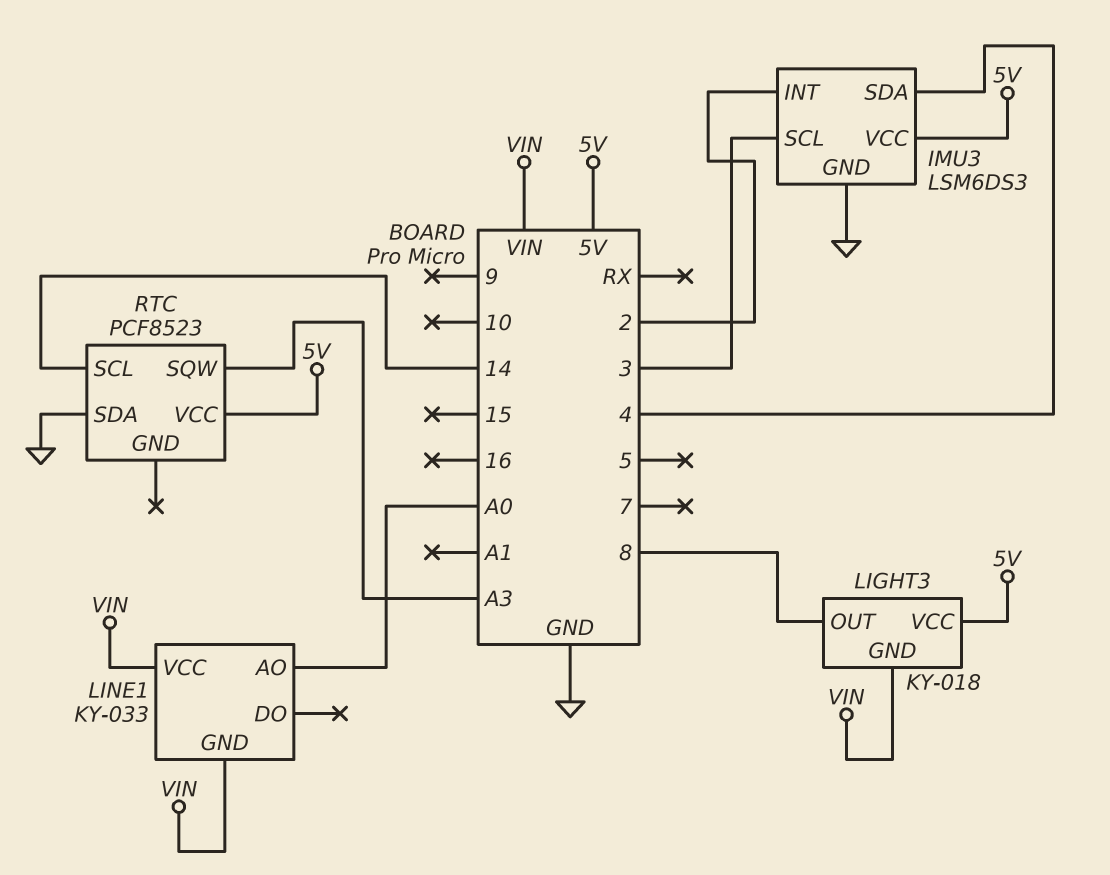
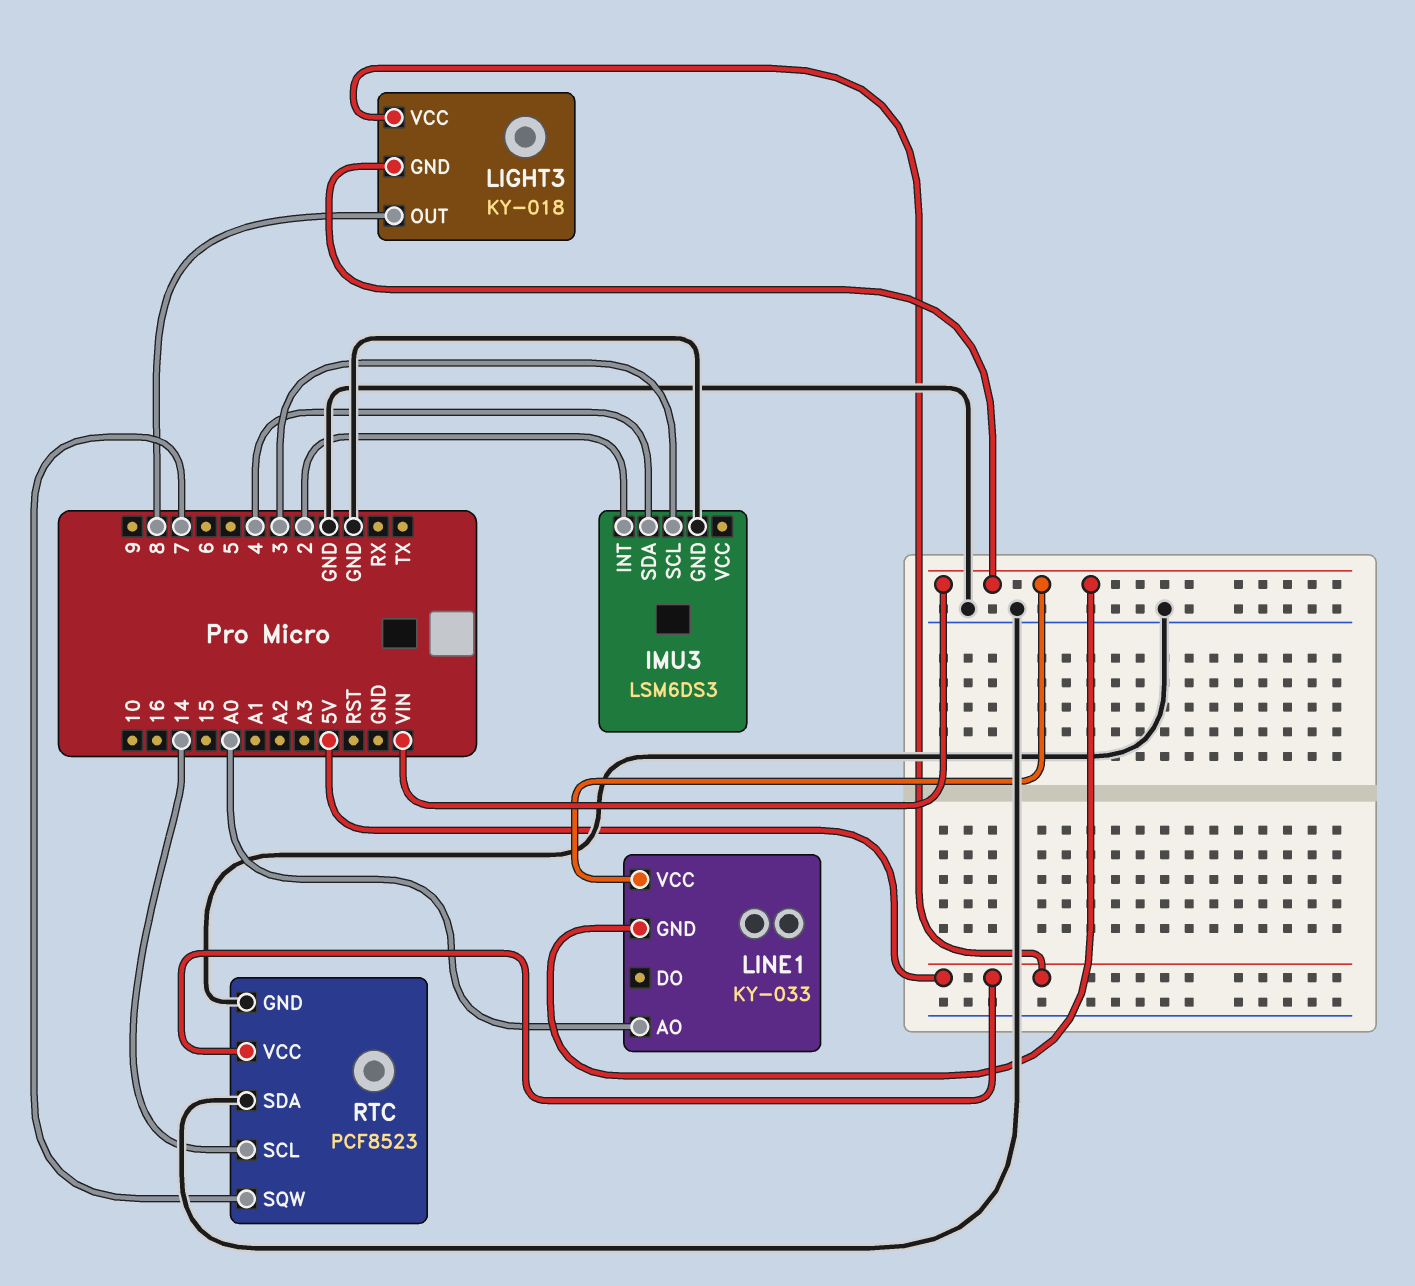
IMU3 pin VCC: 5V -> none
RTC pin GND: none -> GND
RTC pin SQW: A3 -> 7

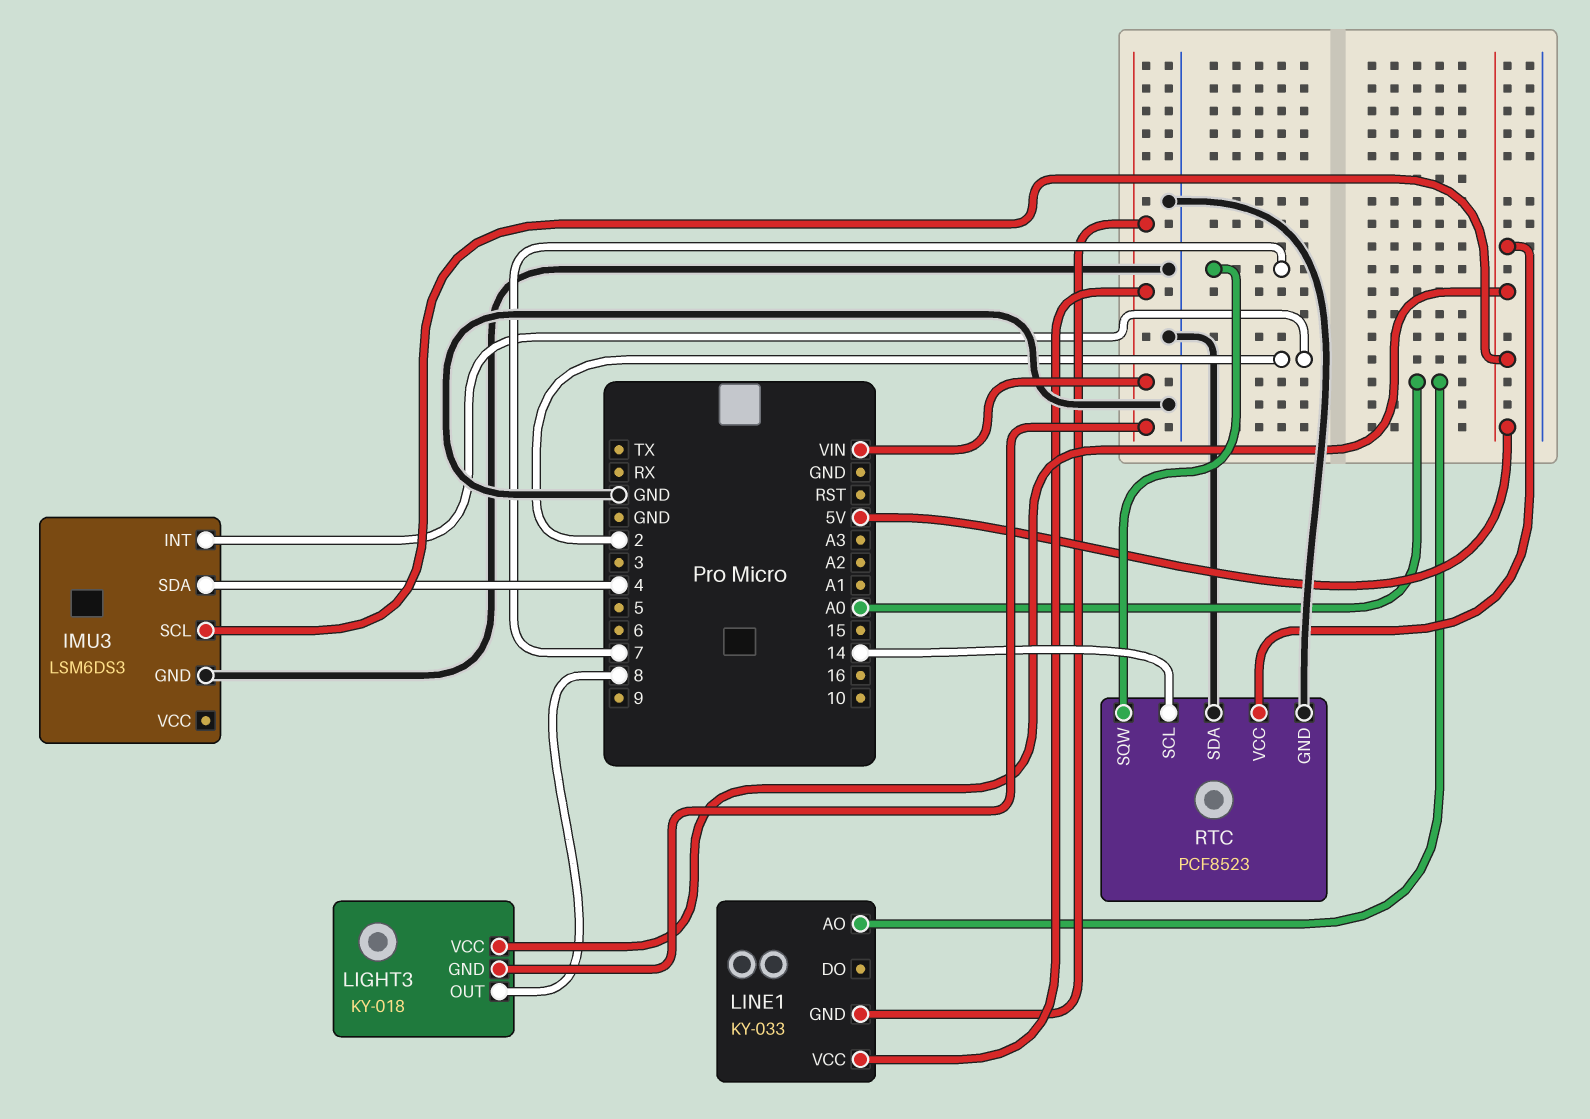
IMU3 pin SCL: 3 -> 5V

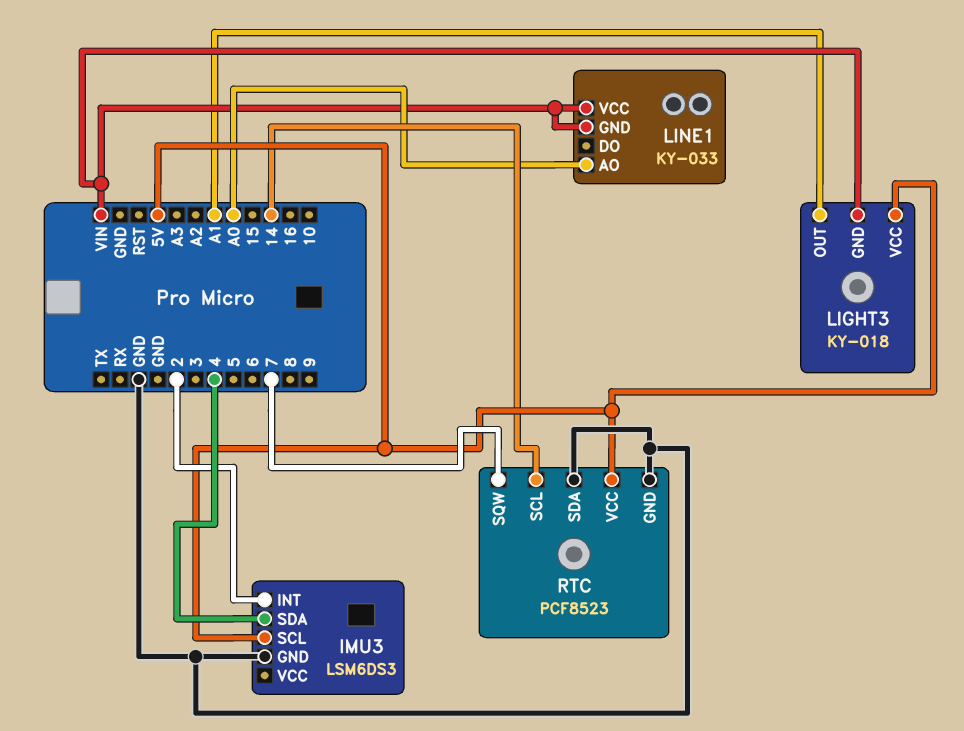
LIGHT3 pin OUT: 8 -> A1

